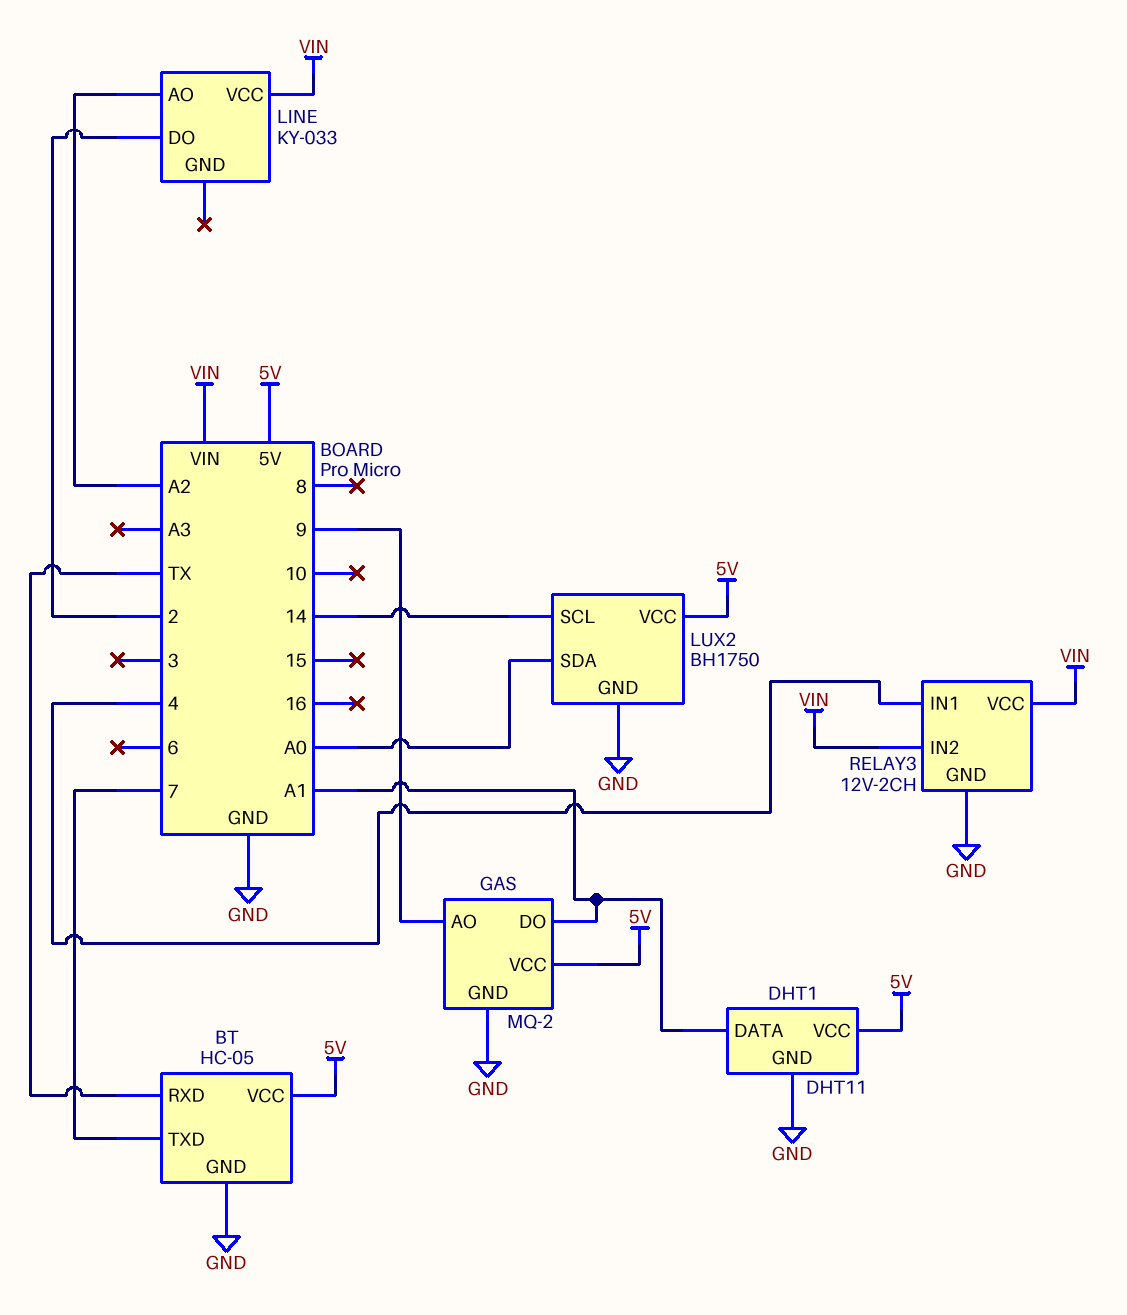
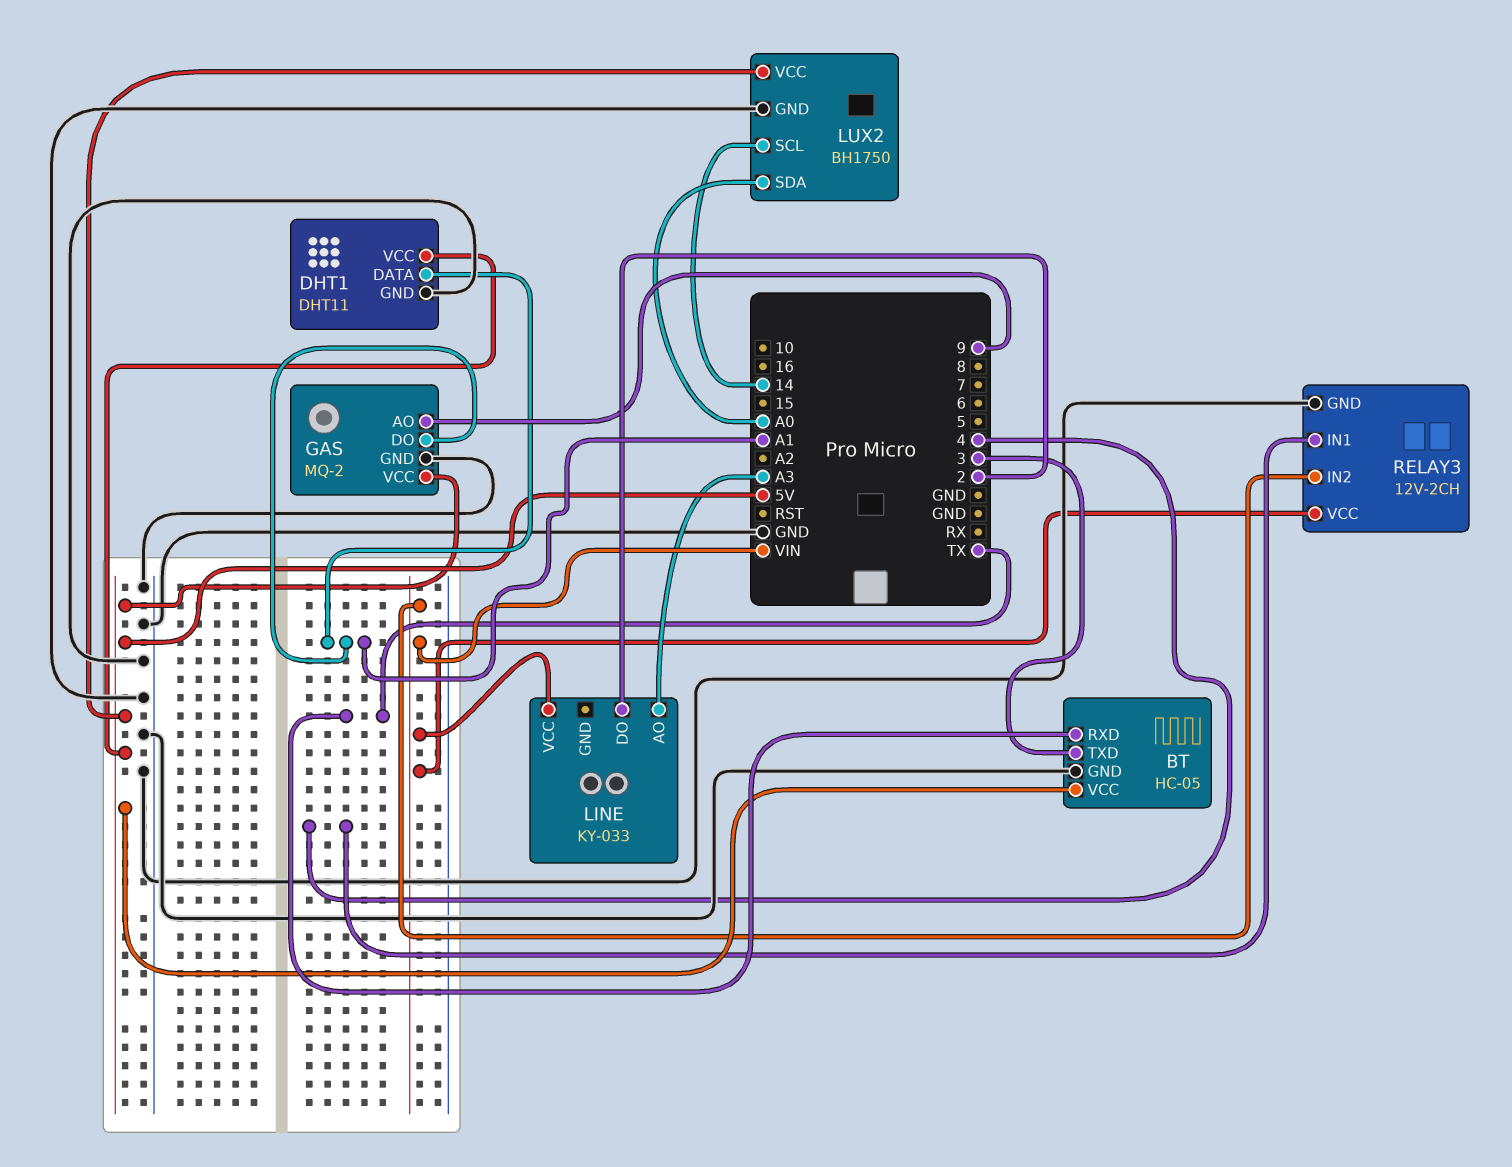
BT pin TXD: 7 -> 3
LINE pin AO: A2 -> A3

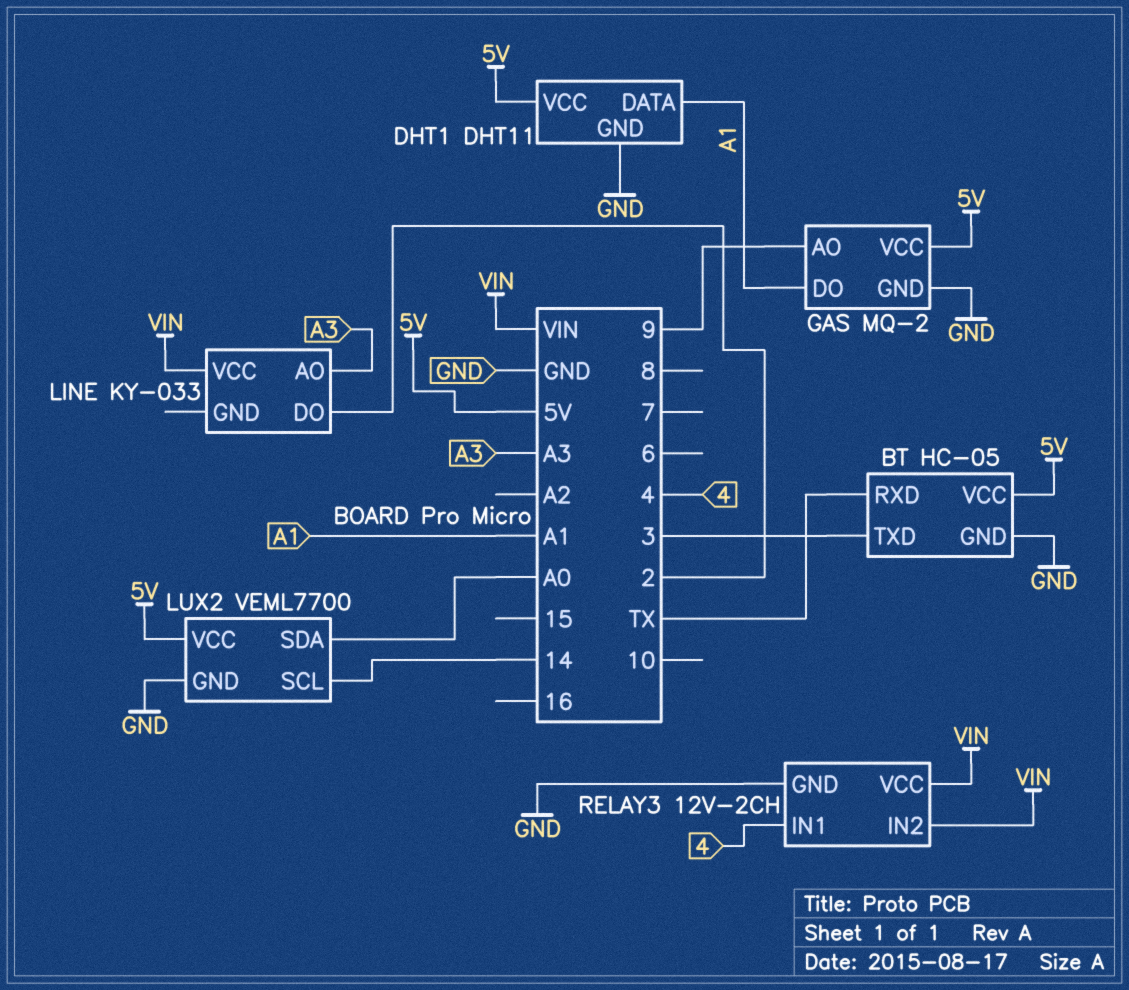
LUX2: BH1750 -> VEML7700

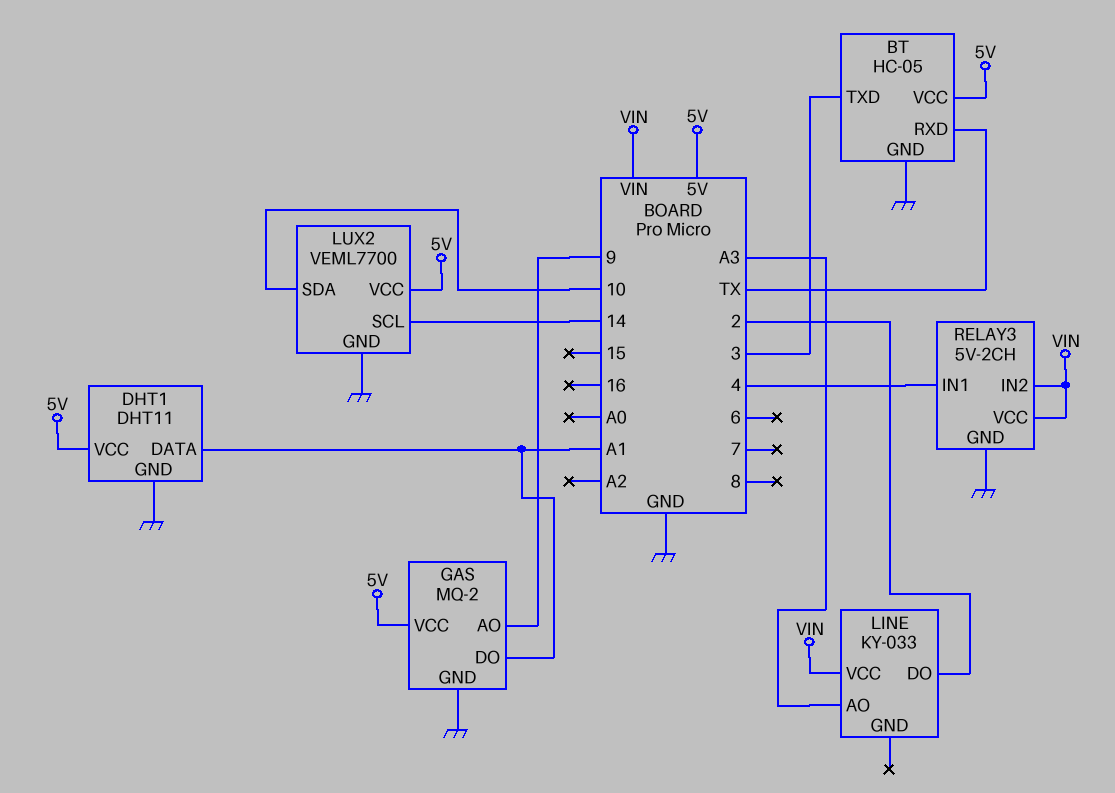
LUX2 pin SDA: A0 -> 10
RELAY3: 12V-2CH -> 5V-2CH

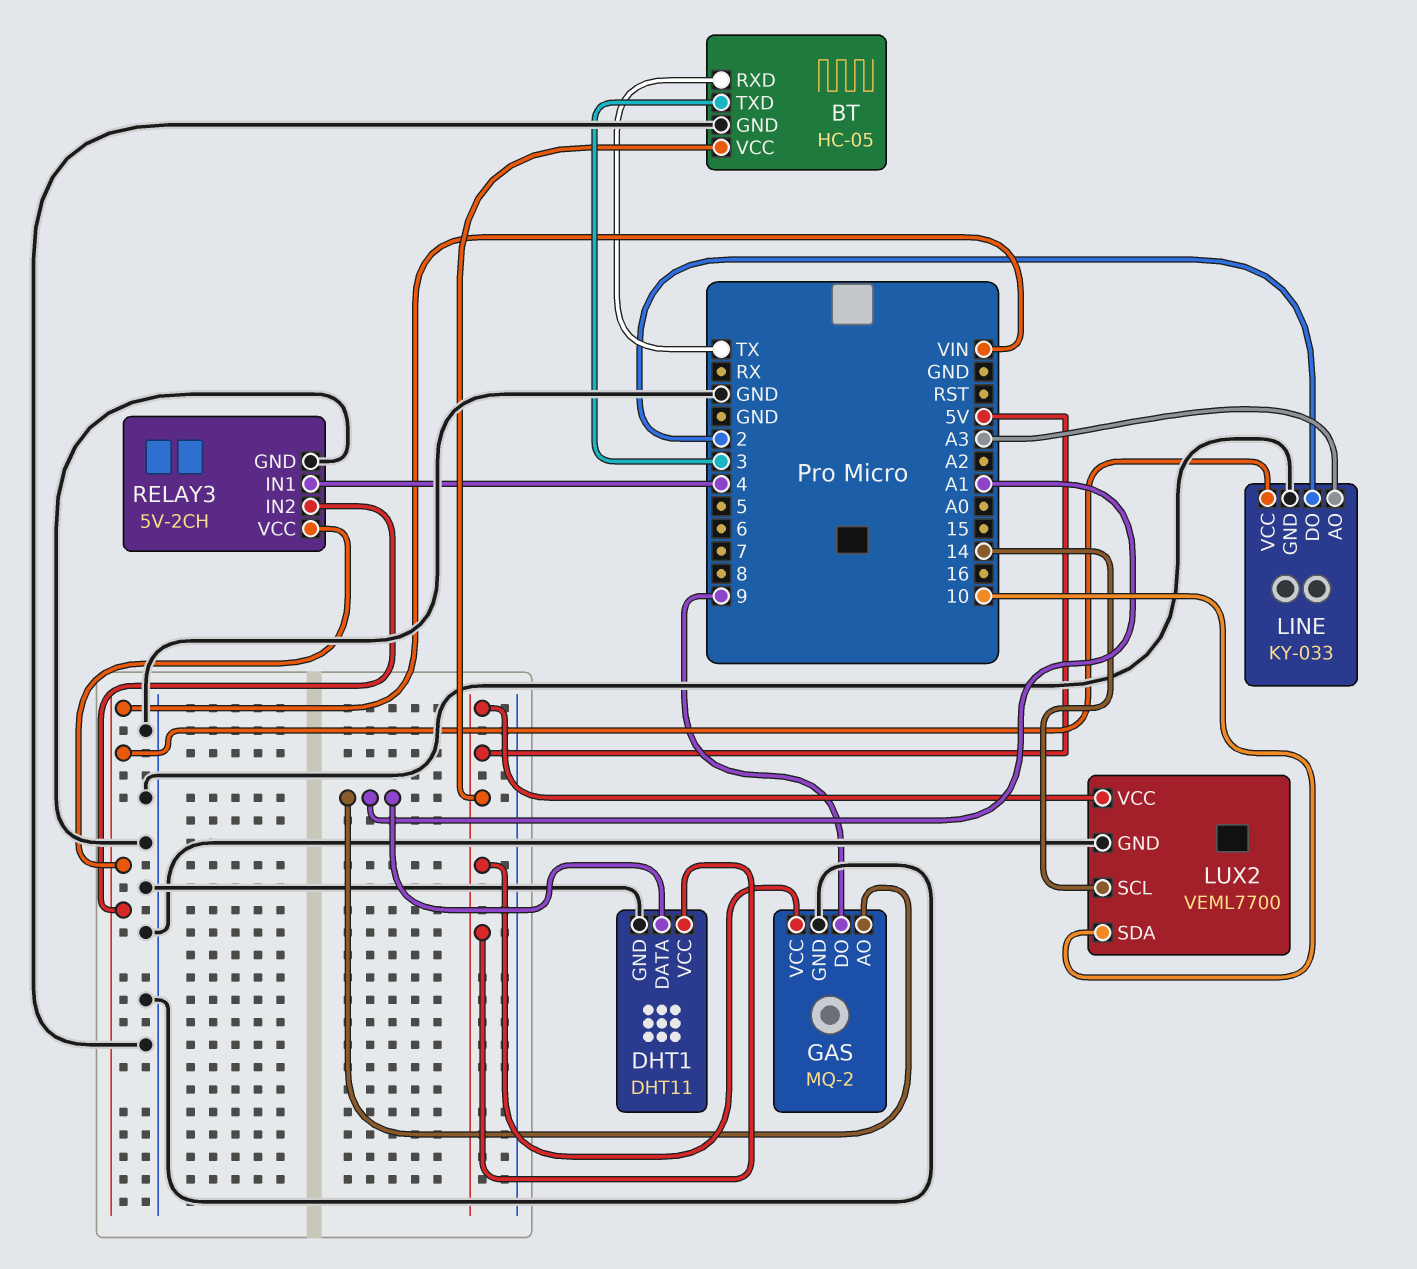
GAS pin AO: 9 -> A1
GAS pin DO: A1 -> 9
LINE pin GND: none -> GND

